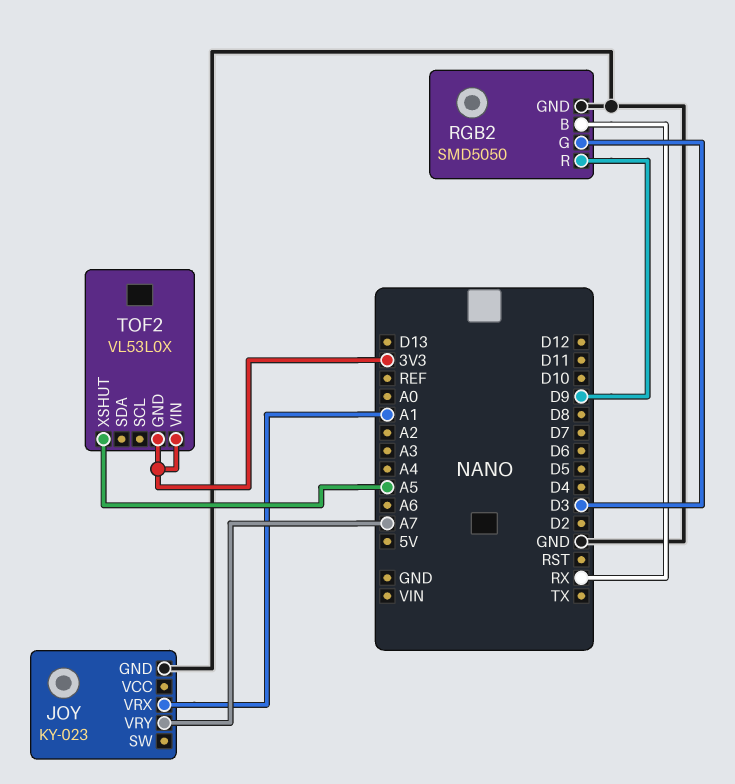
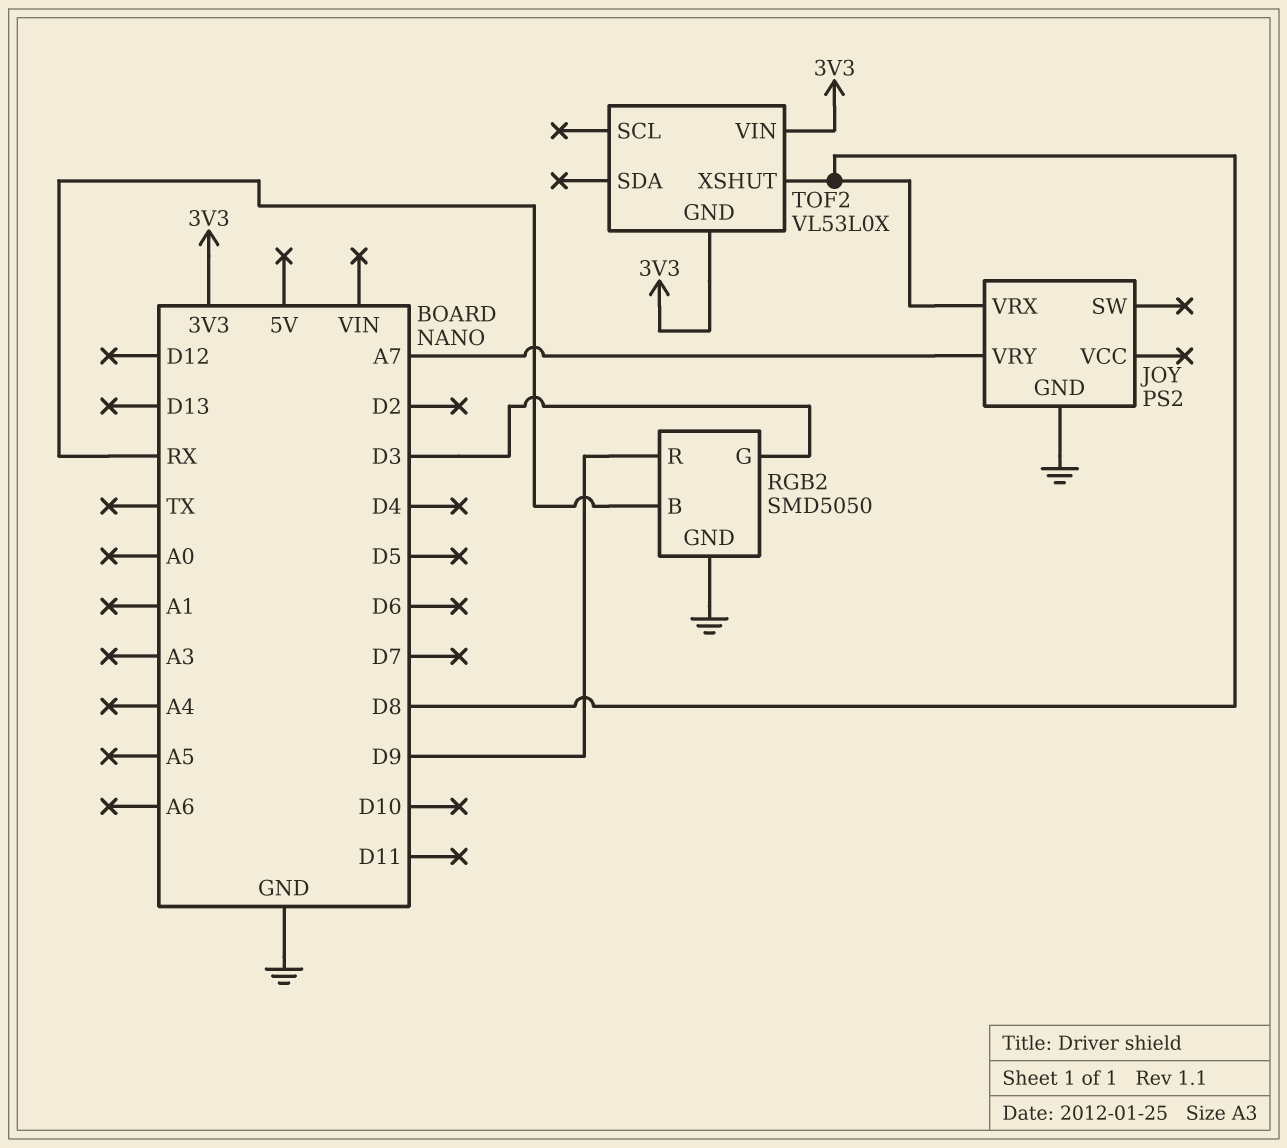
JOY: KY-023 -> PS2
JOY pin VRX: A1 -> D8
TOF2 pin XSHUT: A5 -> D8

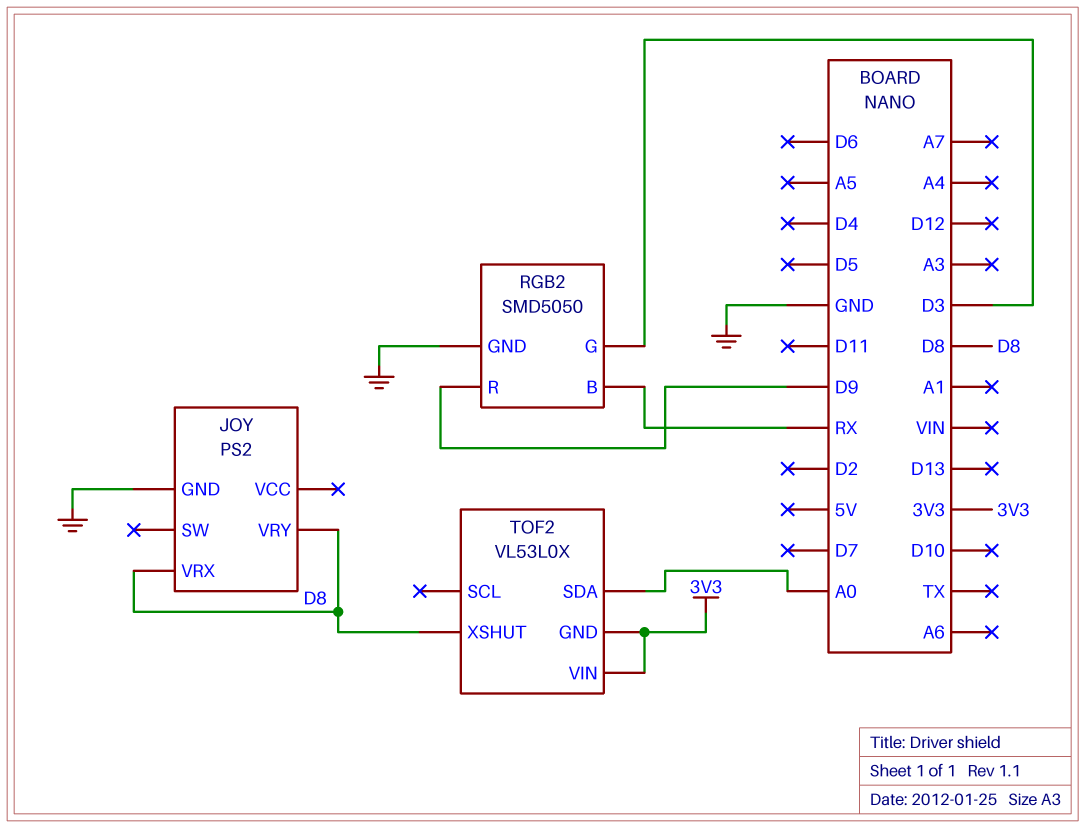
JOY pin VRY: A7 -> D8
TOF2 pin SDA: none -> A0

